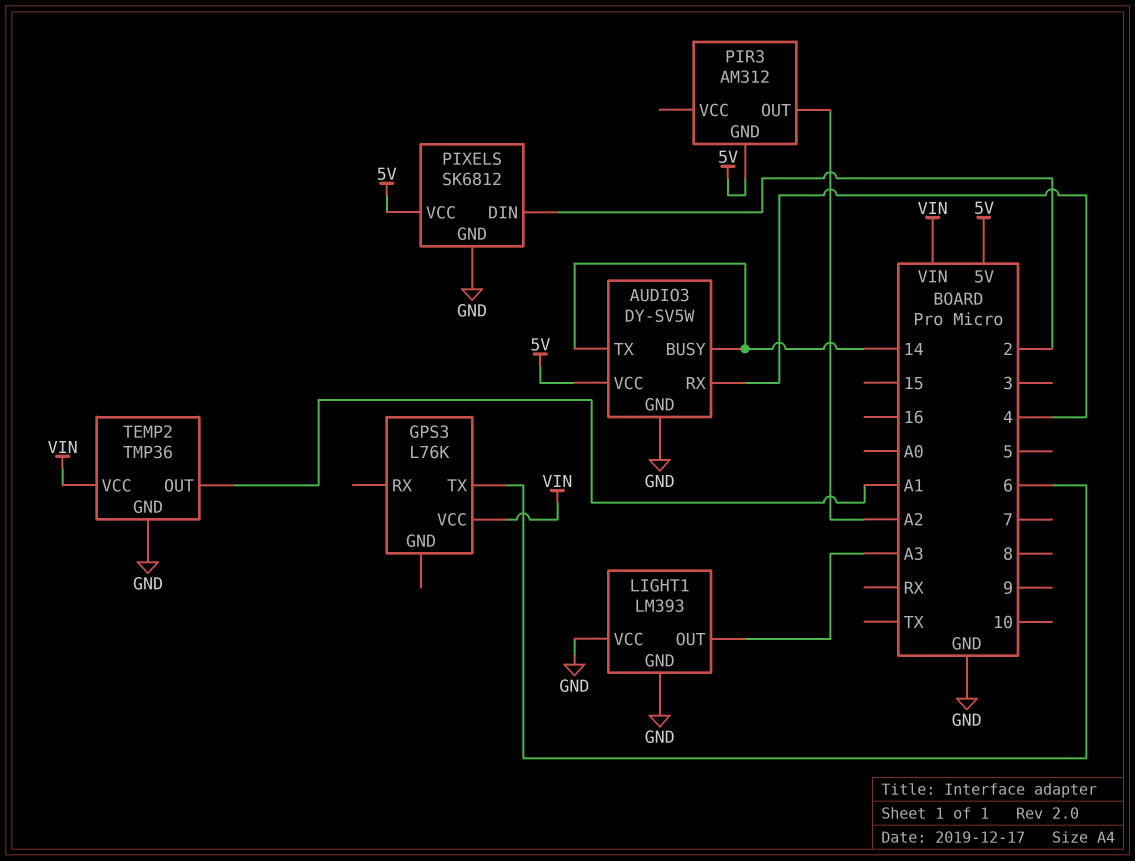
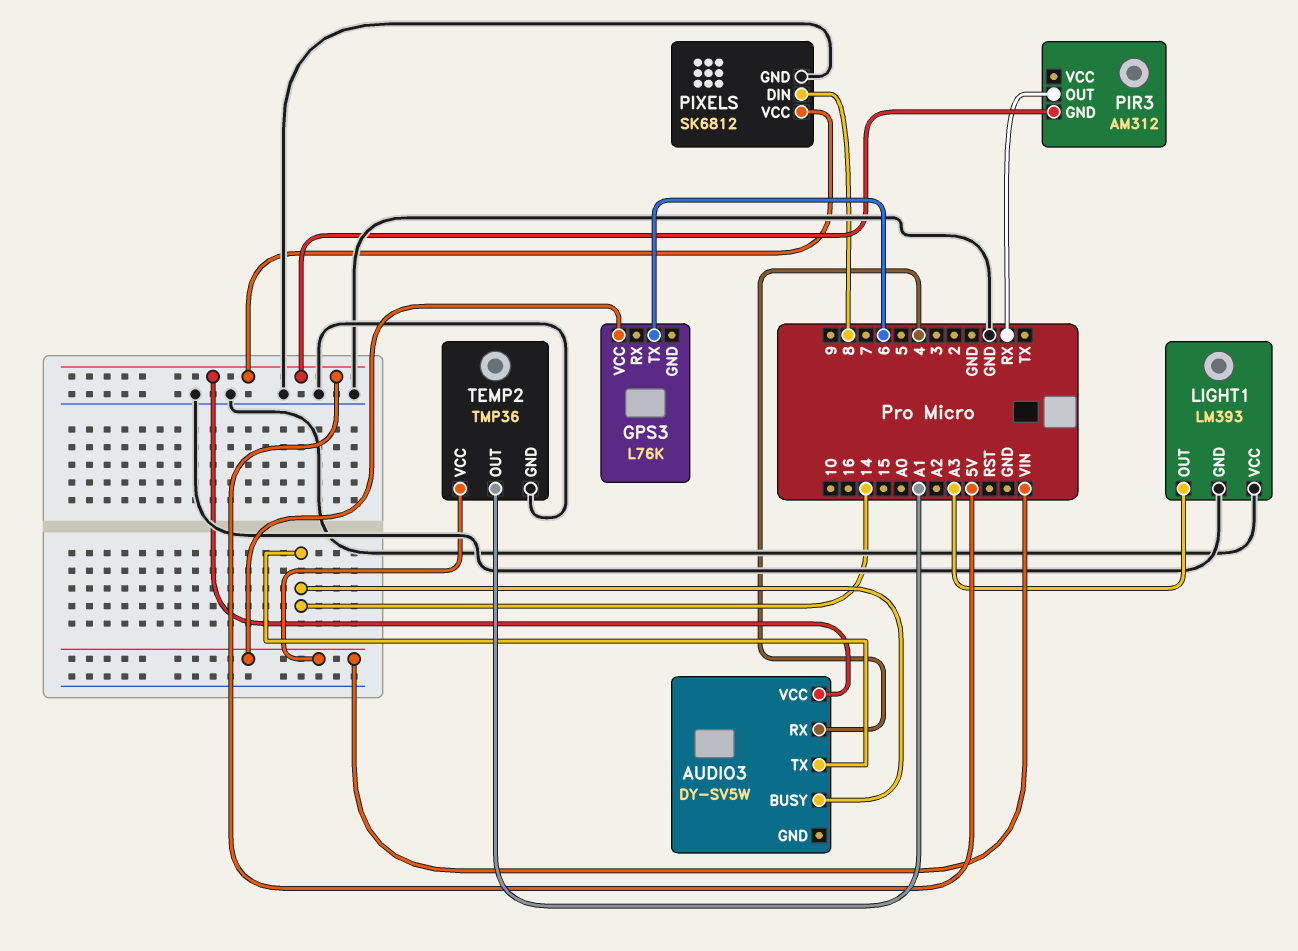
AUDIO3 pin GND: GND -> none
PIR3 pin OUT: A2 -> RX
PIXELS pin DIN: 2 -> 8

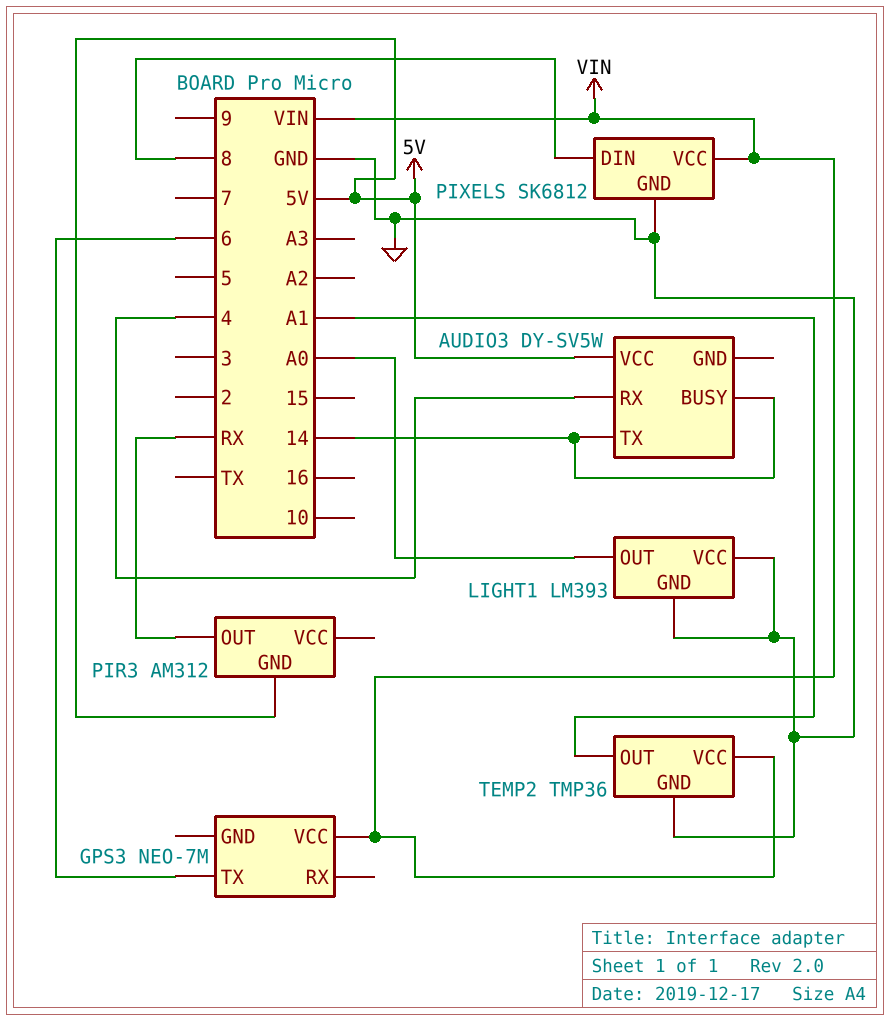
GPS3: L76K -> NEO-7M
LIGHT1 pin OUT: A3 -> A0
PIXELS pin VCC: 5V -> VIN

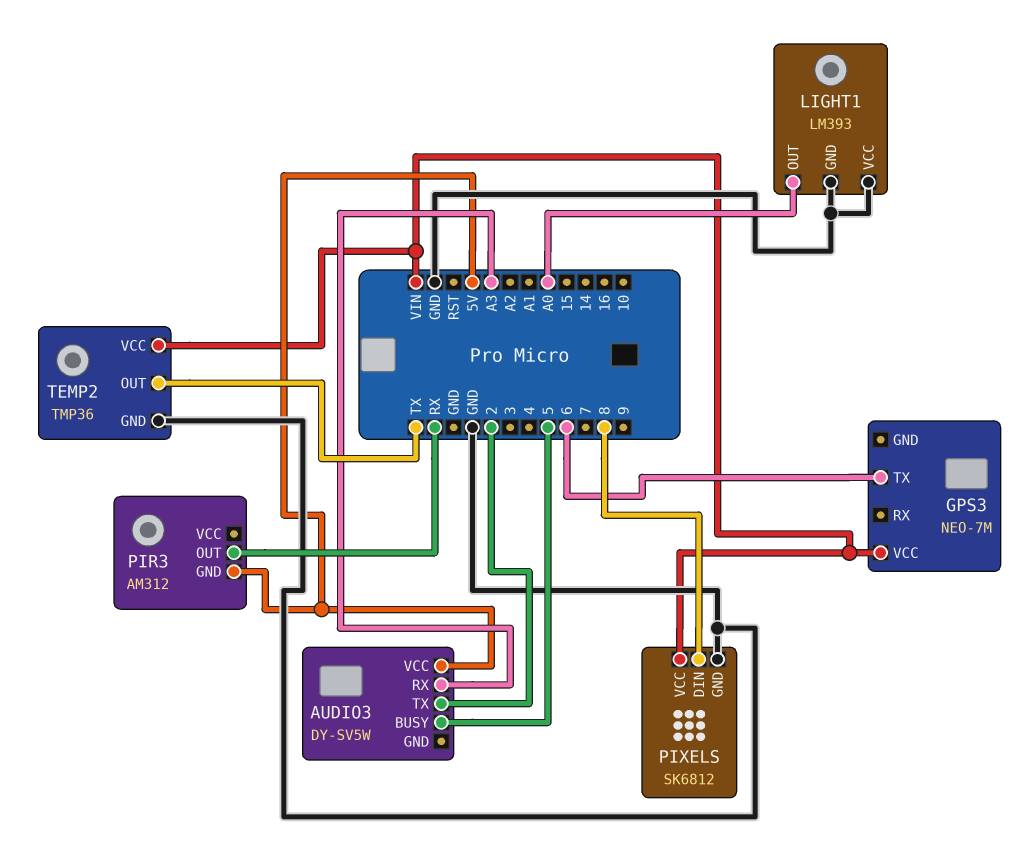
AUDIO3 pin BUSY: 14 -> 5
AUDIO3 pin RX: 4 -> A3
AUDIO3 pin TX: 14 -> 2
TEMP2 pin OUT: A1 -> TX

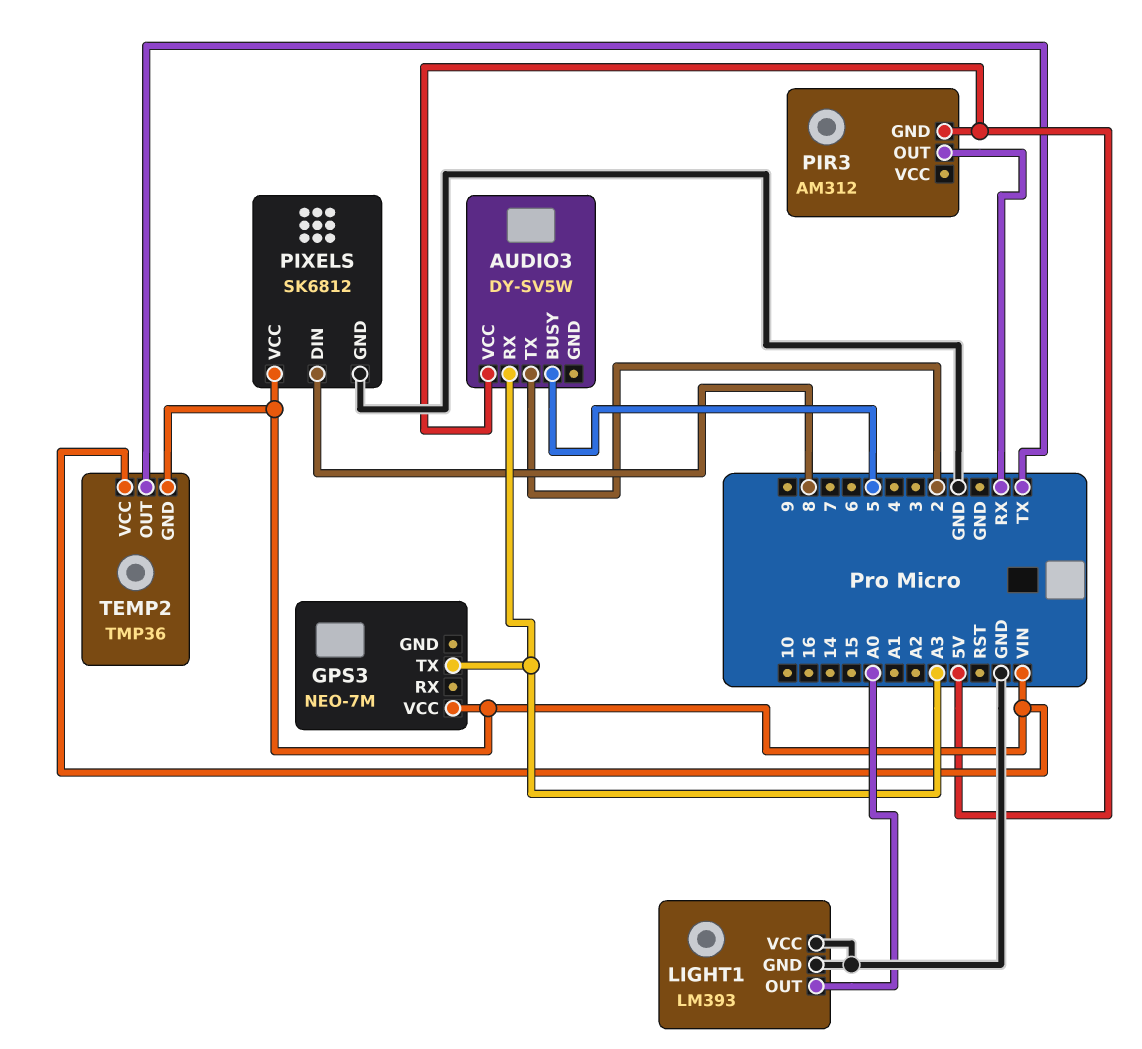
GPS3 pin TX: 6 -> A3
TEMP2 pin GND: GND -> VIN

